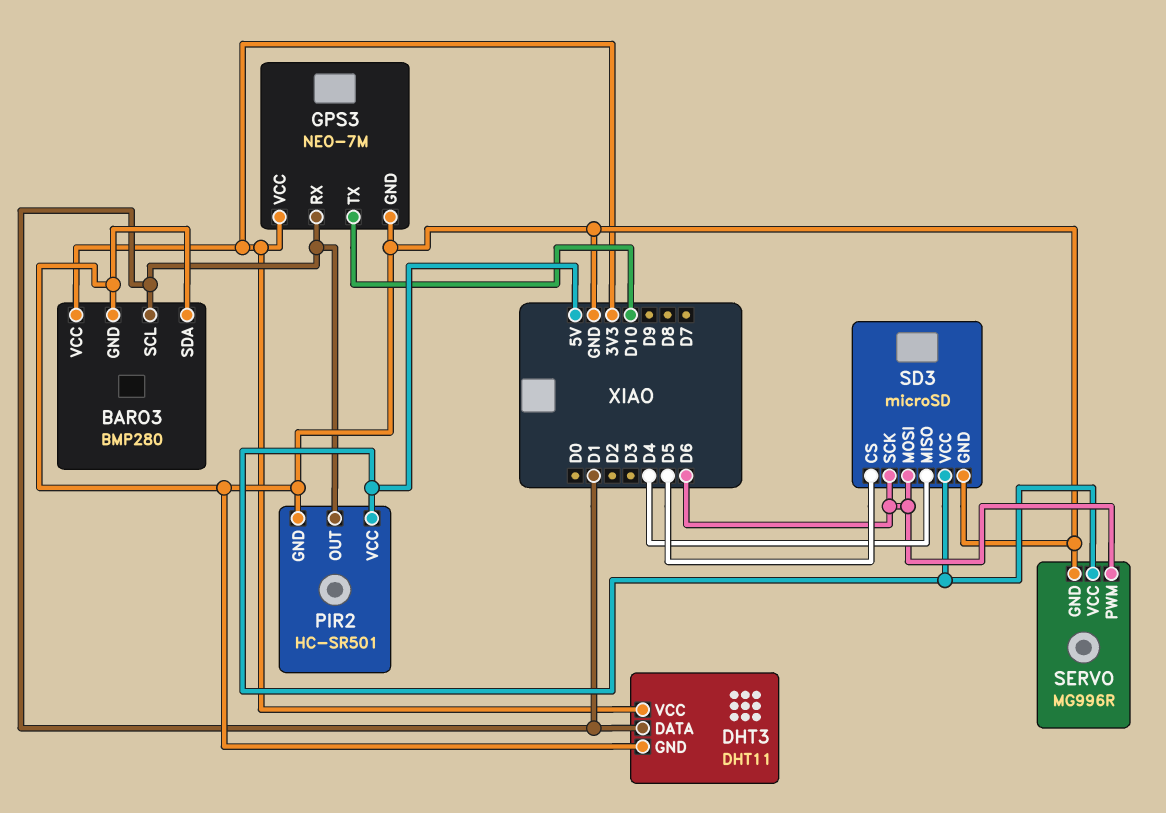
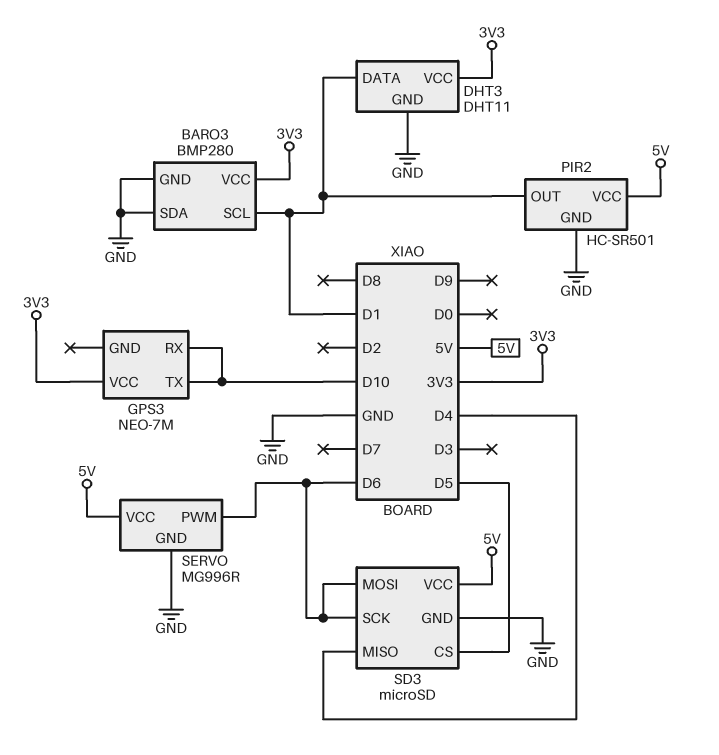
GPS3 pin GND: GND -> none
GPS3 pin RX: D1 -> D10

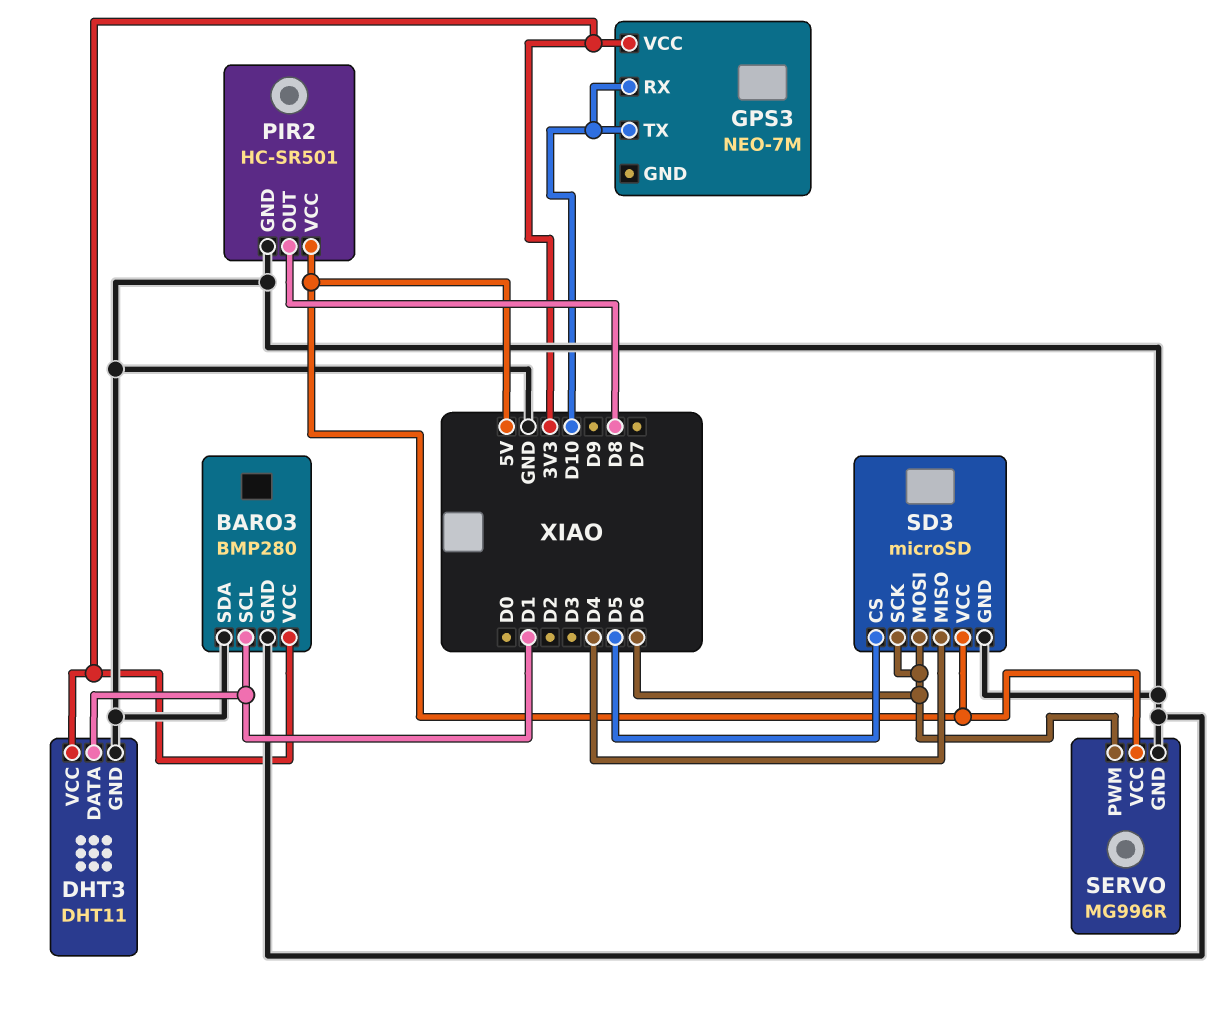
PIR2 pin OUT: D1 -> D8

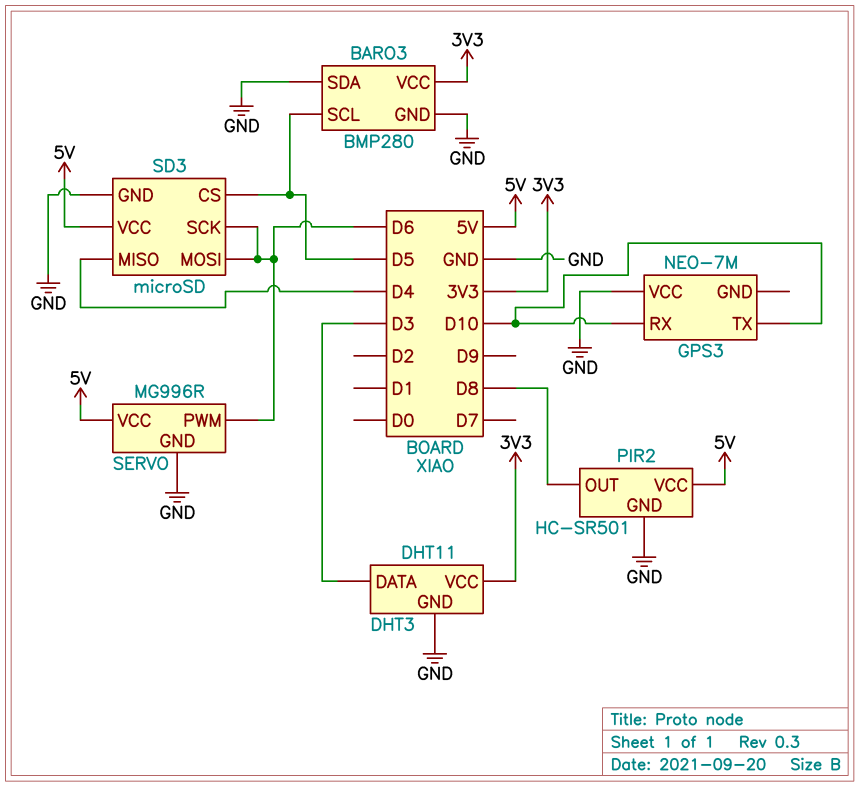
BARO3 pin SCL: D1 -> D5
DHT3 pin DATA: D1 -> D3
GPS3 pin VCC: 3V3 -> GND

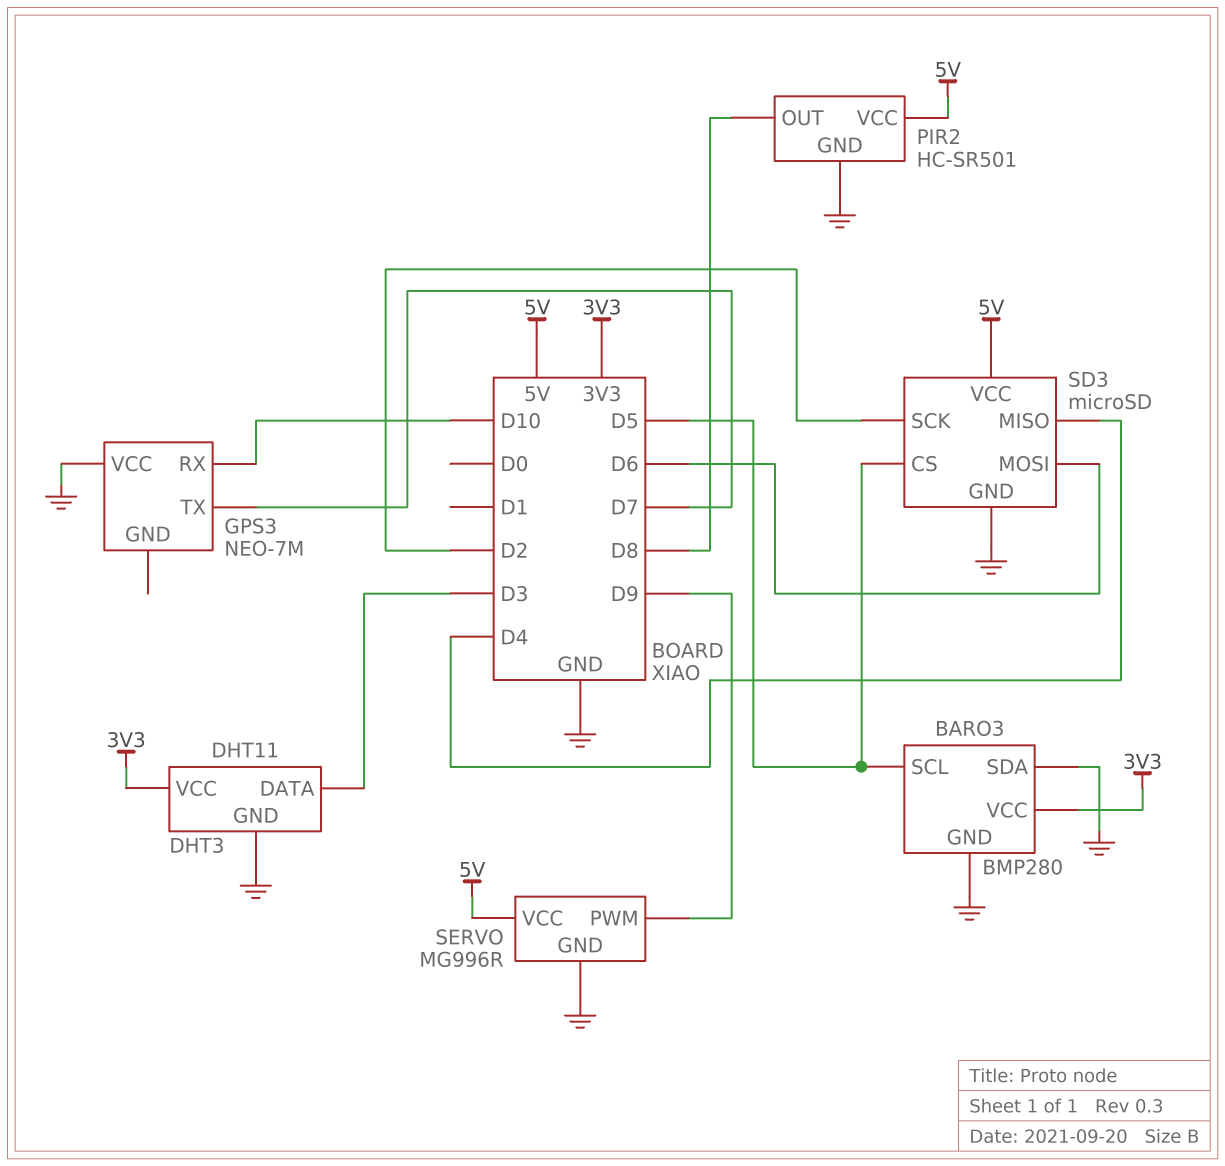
GPS3 pin TX: D10 -> D7
SD3 pin SCK: D6 -> D2
SERVO pin PWM: D6 -> D9

